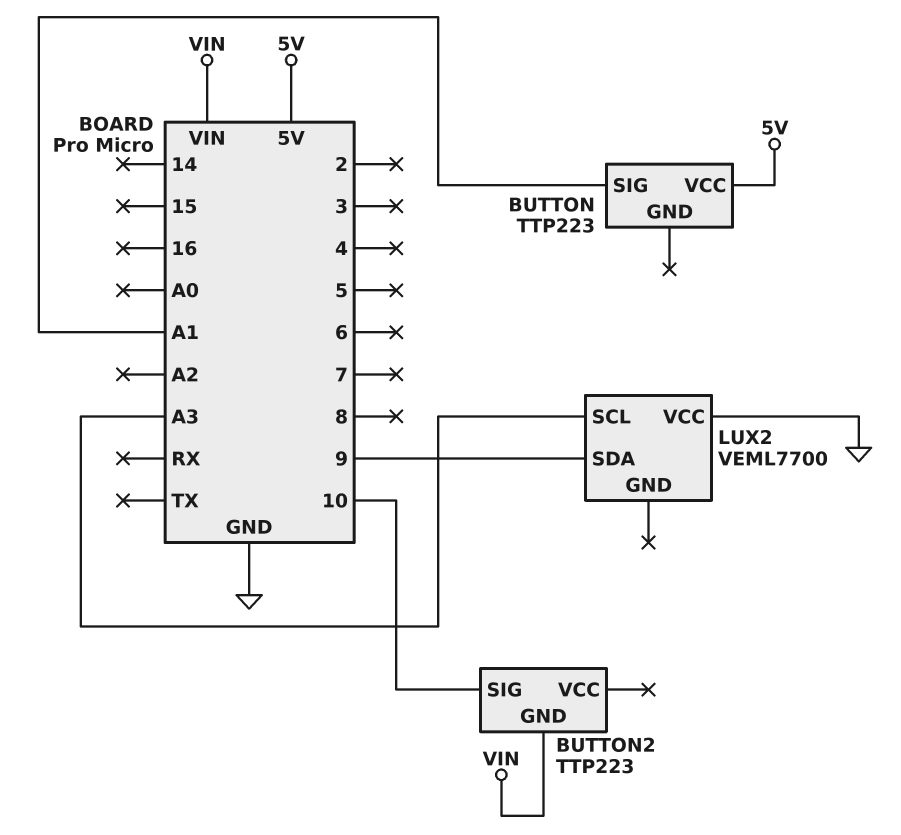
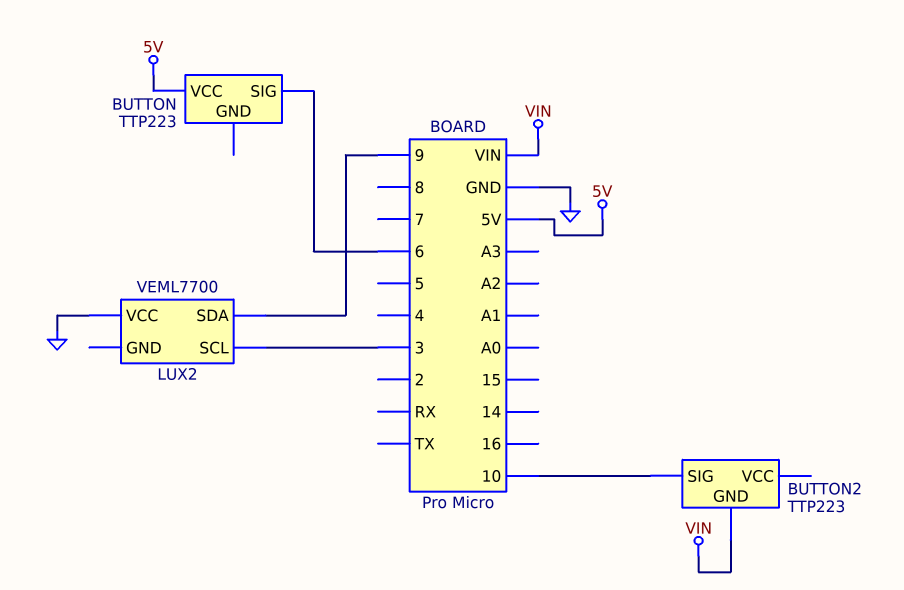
BUTTON pin SIG: A1 -> 6
LUX2 pin SCL: A3 -> 3

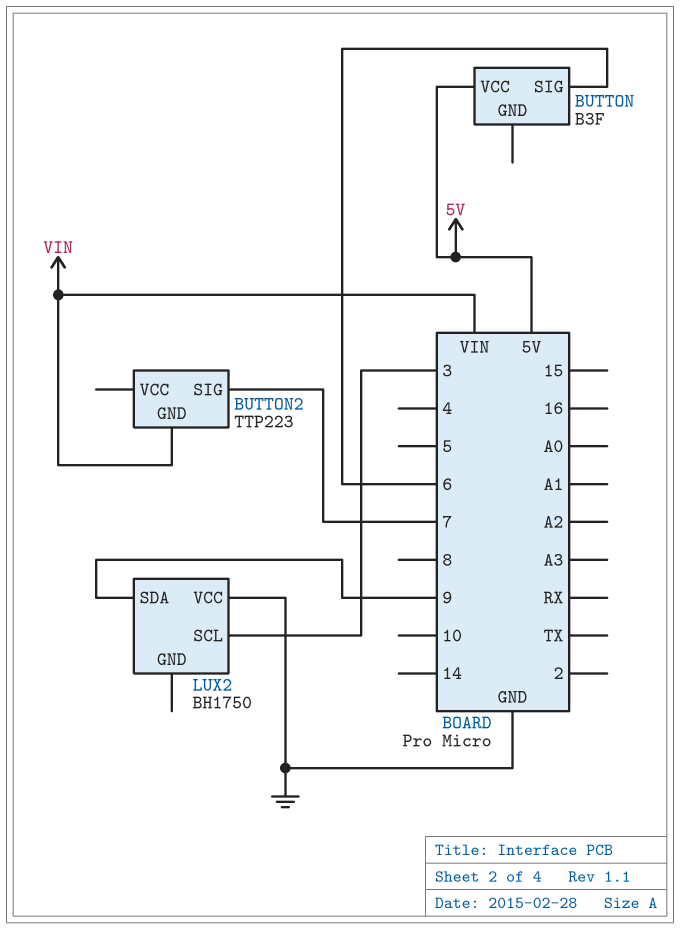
BUTTON: TTP223 -> B3F
BUTTON2 pin SIG: 10 -> 7
LUX2: VEML7700 -> BH1750

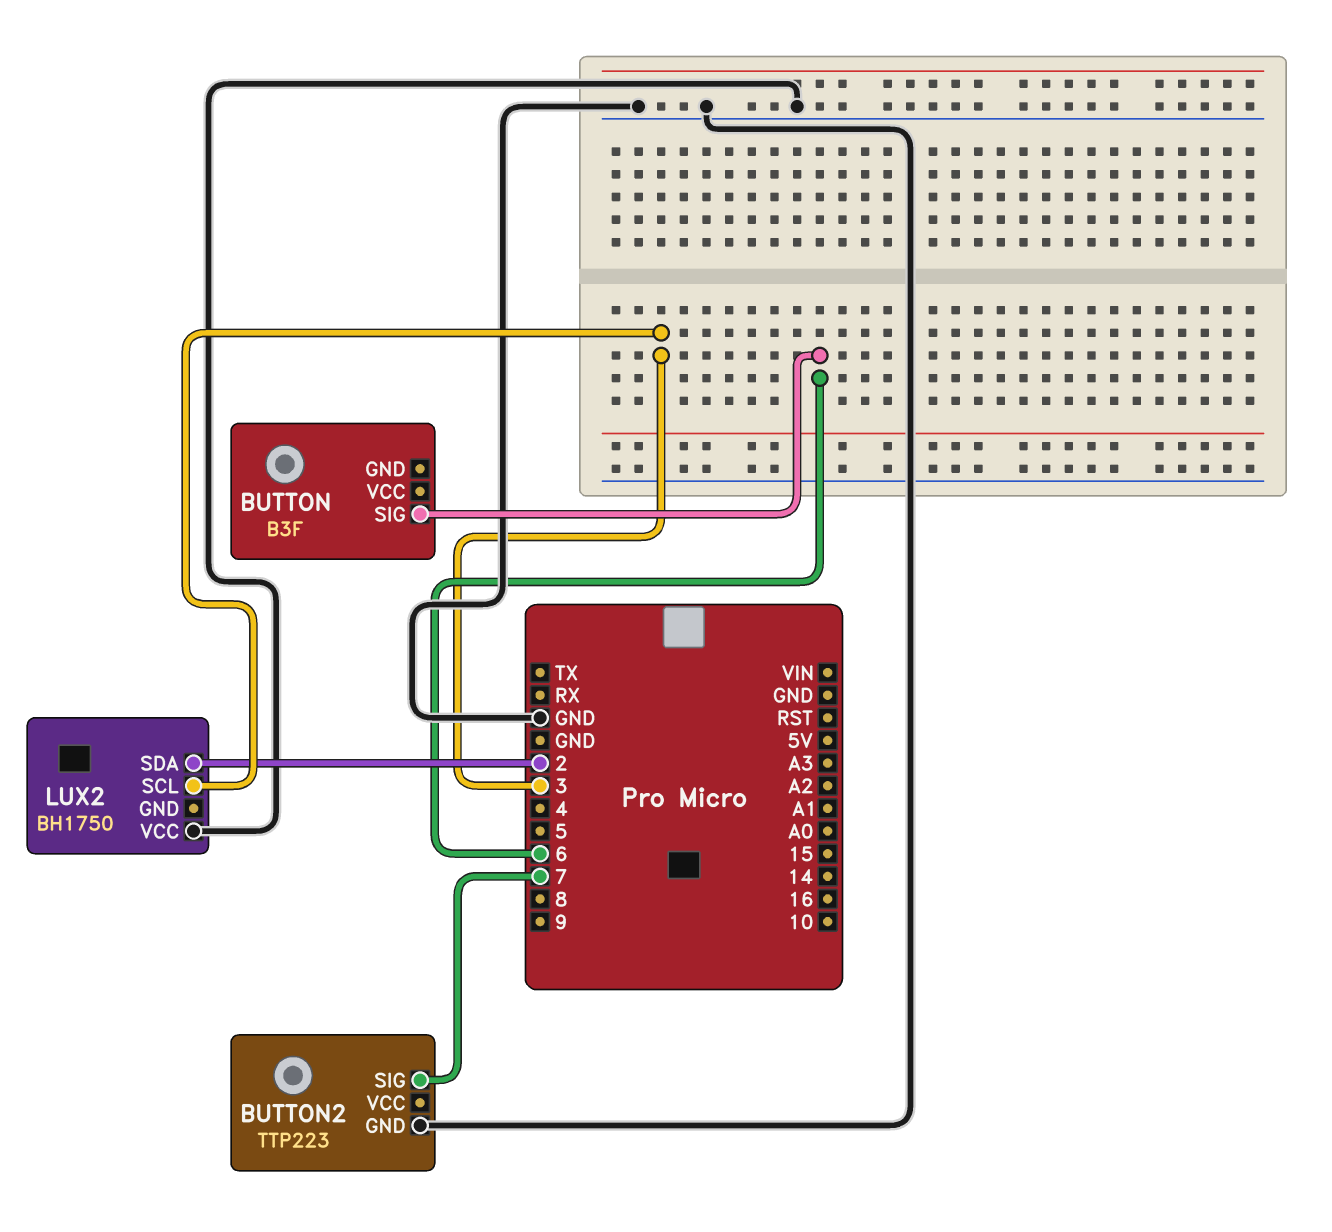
BUTTON pin VCC: 5V -> none
BUTTON2 pin GND: VIN -> GND
LUX2 pin SDA: 9 -> 2

